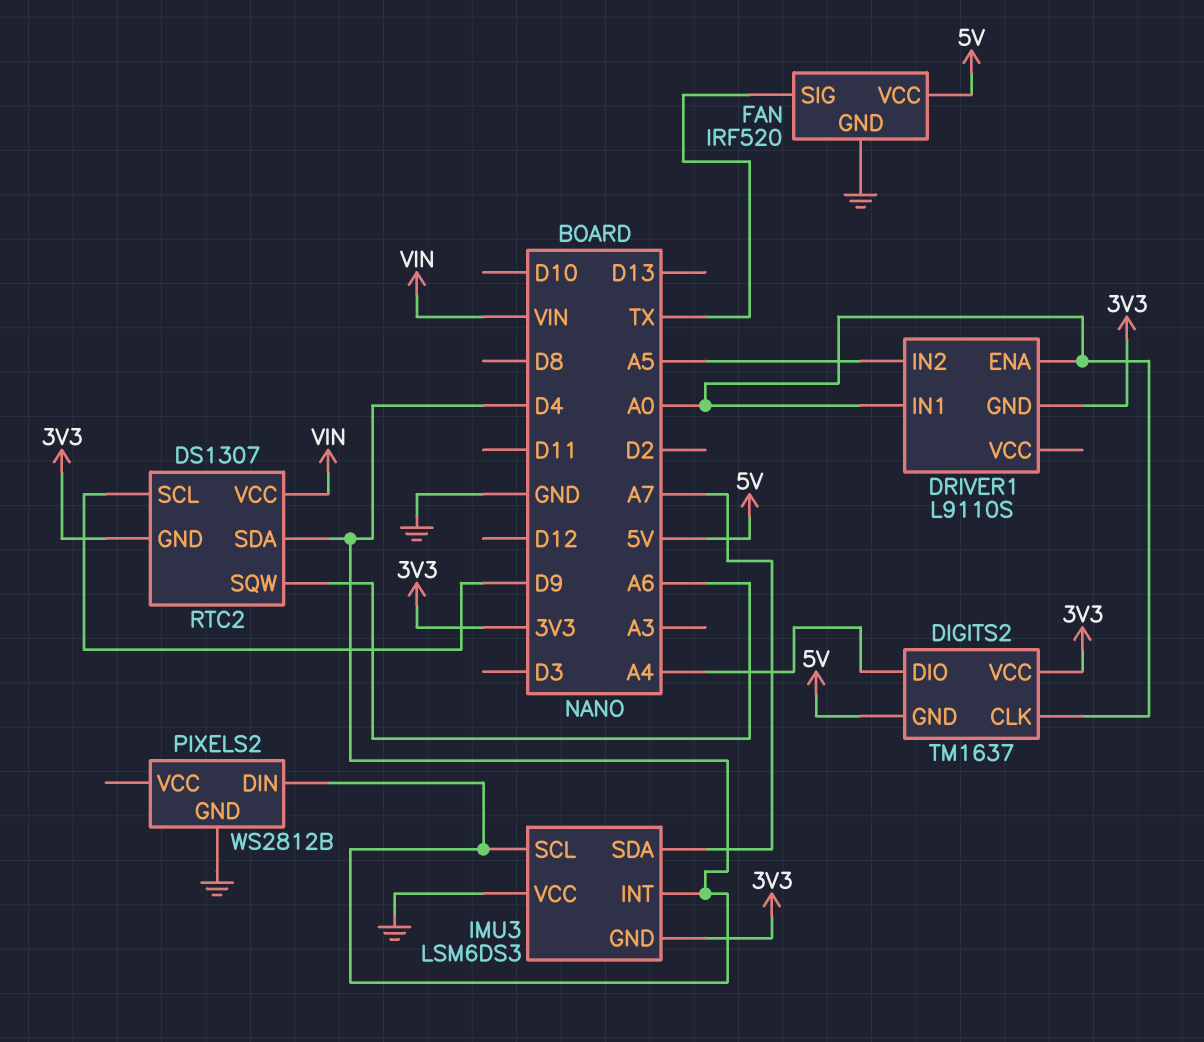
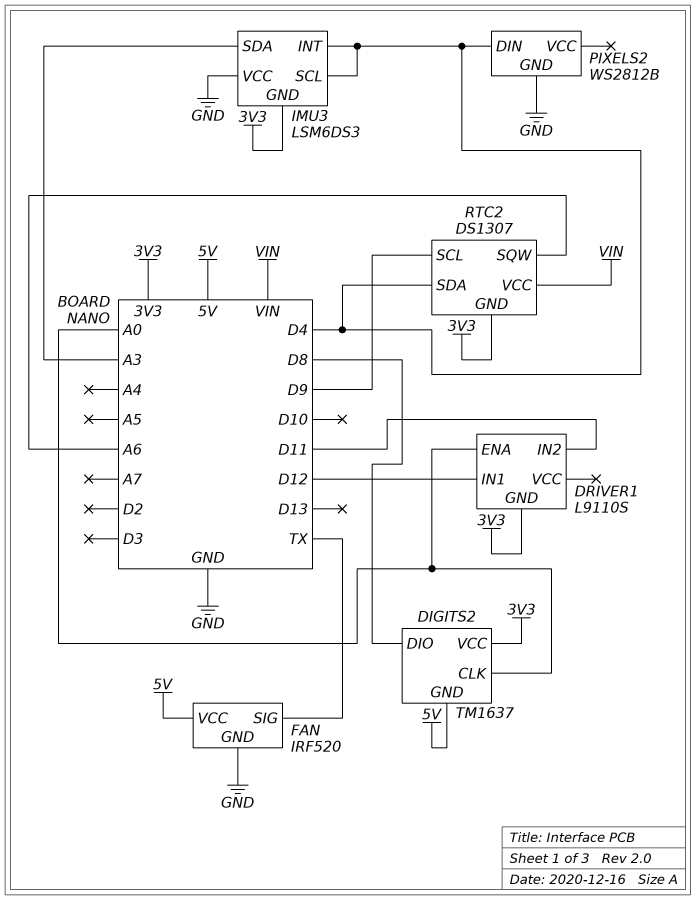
DIGITS2 pin DIO: A4 -> D8
DRIVER1 pin IN1: A0 -> D12
DRIVER1 pin IN2: A5 -> D11
IMU3 pin SDA: A7 -> A3

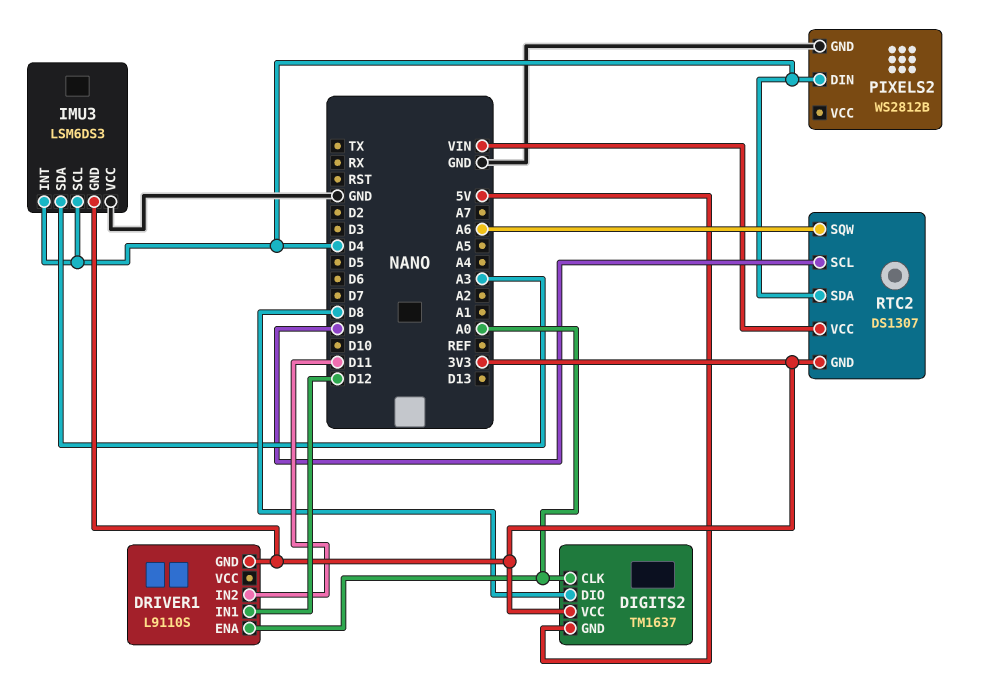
FAN: IRF520 -> none
FAN pin GND: GND -> none
FAN pin SIG: TX -> none
FAN pin VCC: 5V -> none

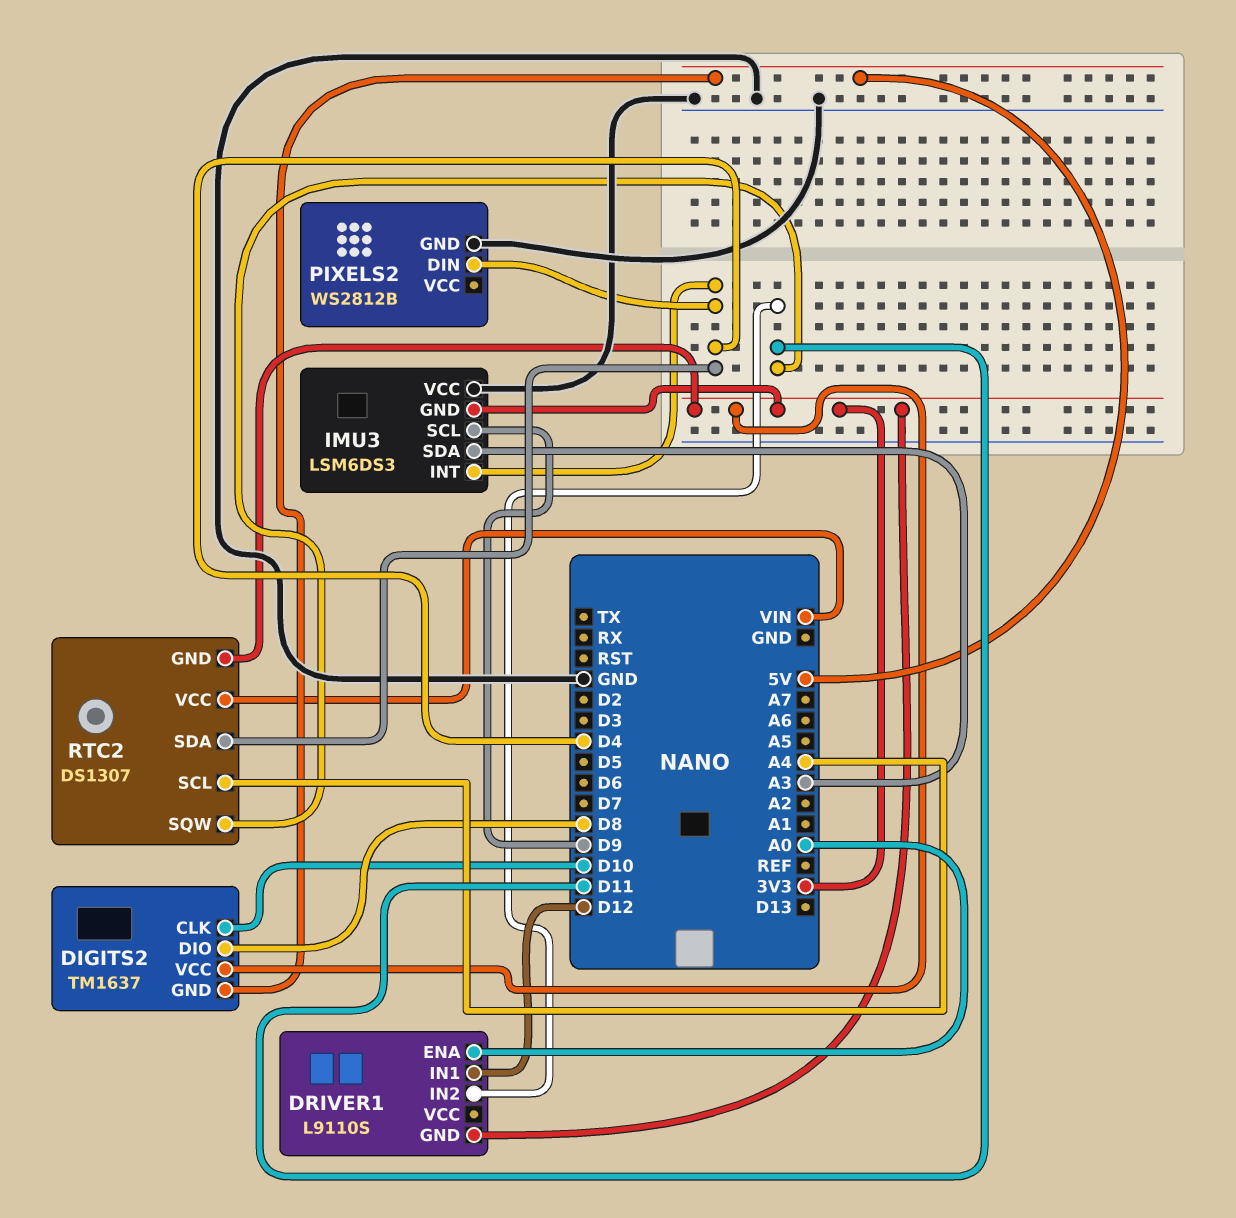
DIGITS2 pin CLK: A0 -> D10
IMU3 pin SCL: D4 -> D9
RTC2 pin SCL: D9 -> A4
RTC2 pin SQW: A6 -> D11

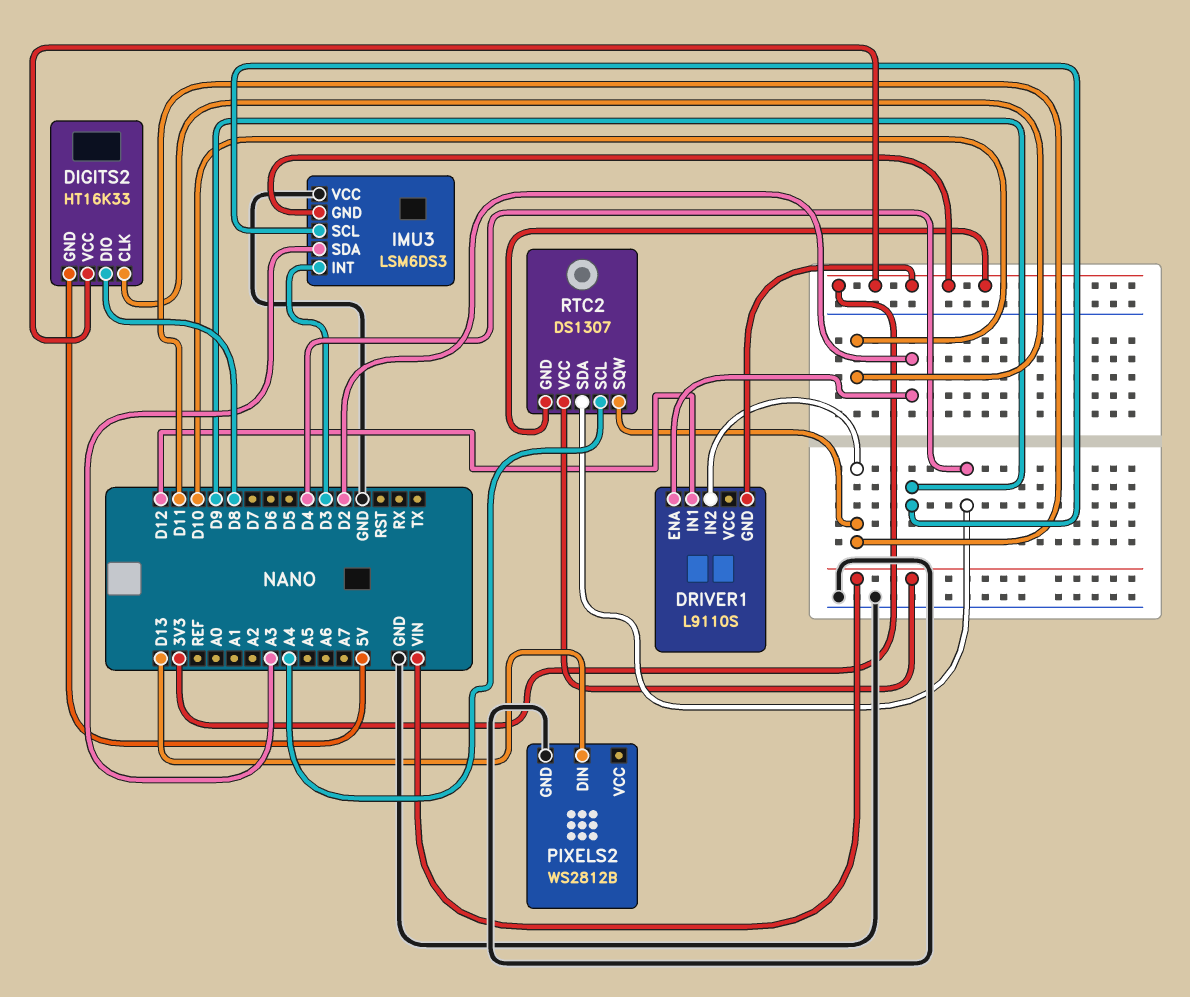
DIGITS2: TM1637 -> HT16K33
DRIVER1 pin ENA: A0 -> D2
IMU3 pin INT: D4 -> D3
PIXELS2 pin DIN: D4 -> D13

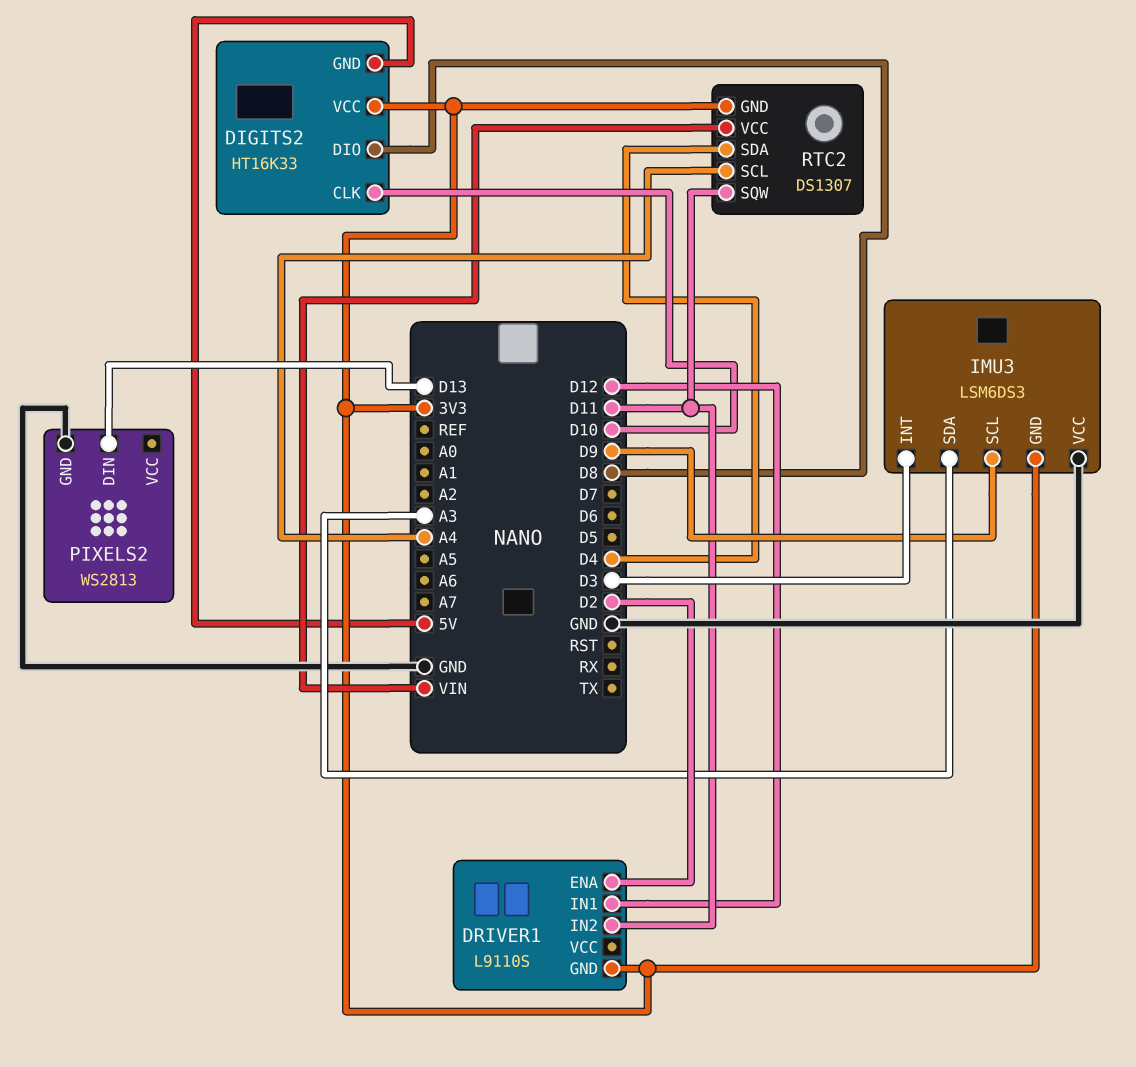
PIXELS2: WS2812B -> WS2813

